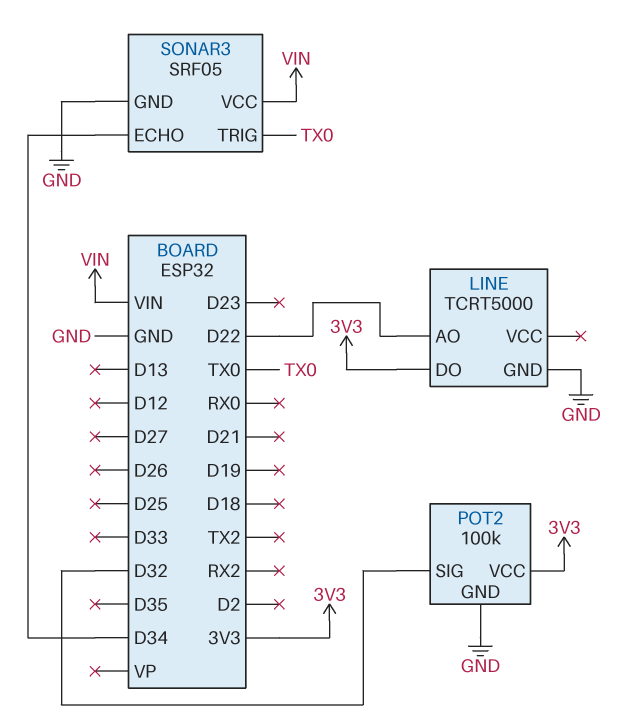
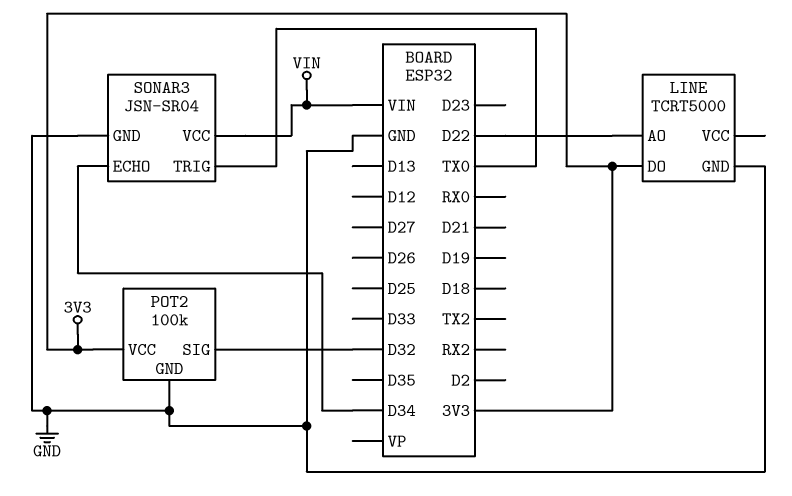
SONAR3: SRF05 -> JSN-SR04

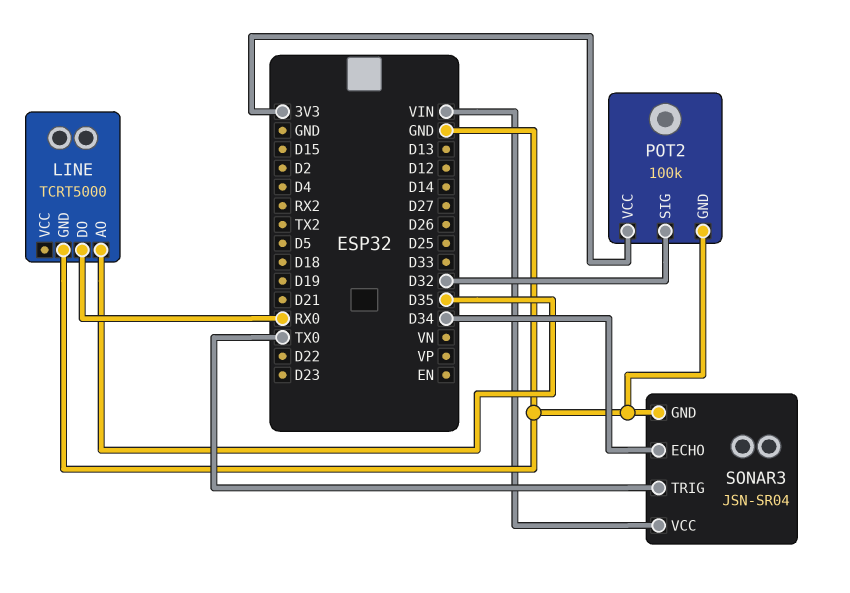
LINE pin AO: D22 -> D35
LINE pin DO: 3V3 -> RX0

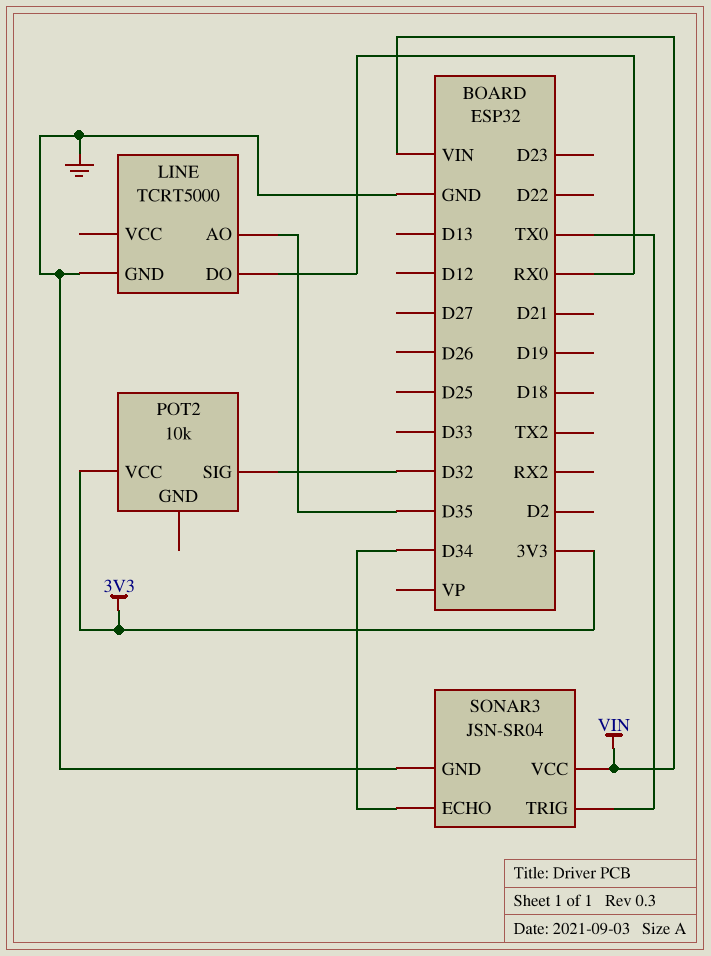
POT2: 100k -> 10k
POT2 pin GND: GND -> none

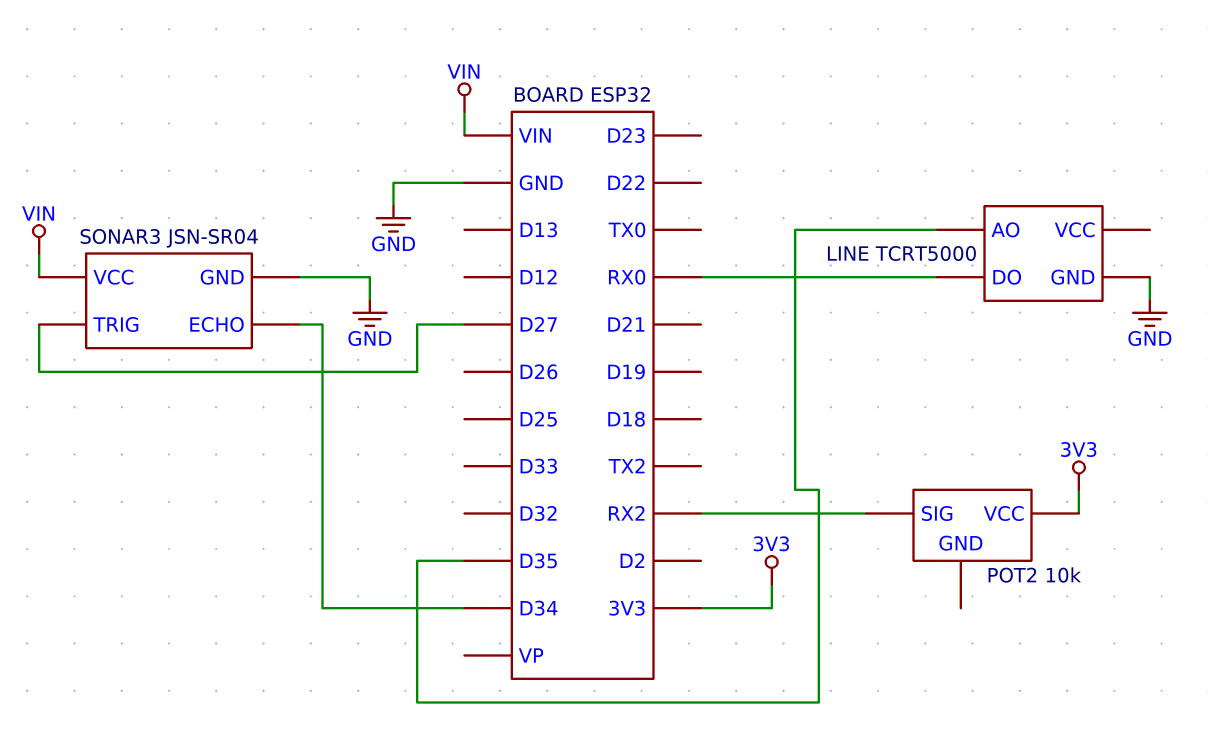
POT2 pin SIG: D32 -> RX2
SONAR3 pin TRIG: TX0 -> D27

